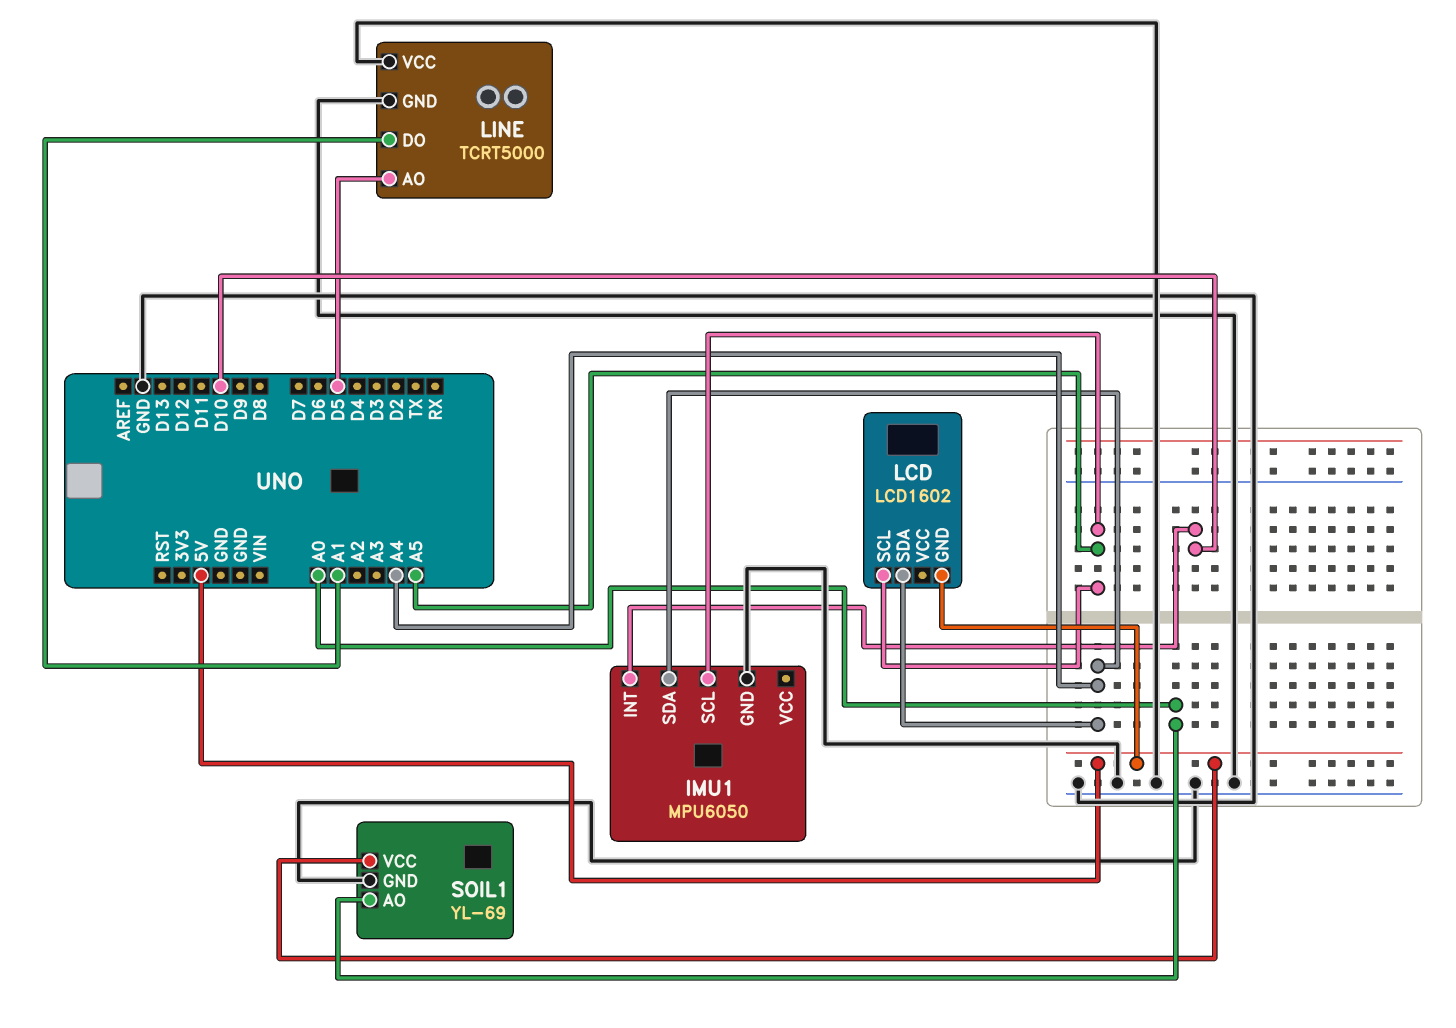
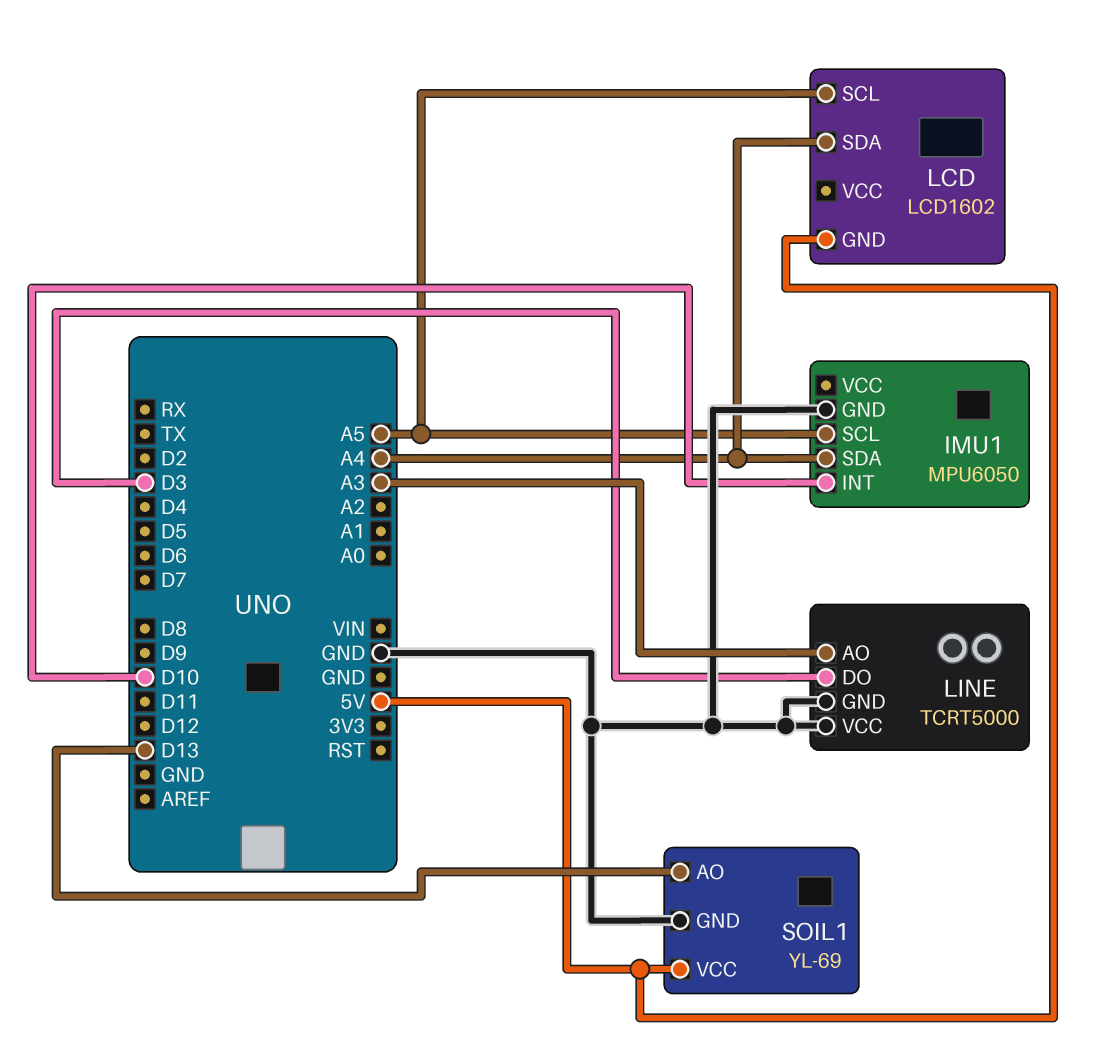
LINE pin AO: D5 -> A3
LINE pin DO: A1 -> D3
SOIL1 pin AO: A0 -> D13

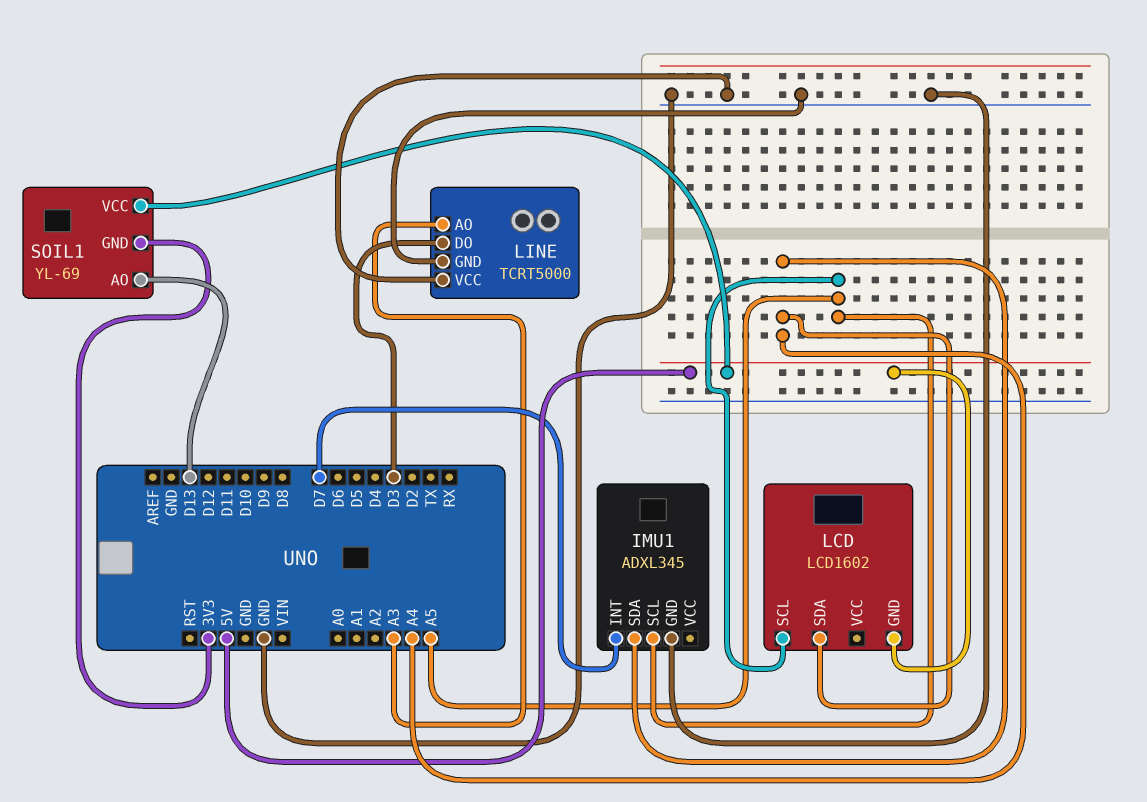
IMU1: MPU6050 -> ADXL345
IMU1 pin INT: D10 -> D7
SOIL1 pin GND: GND -> 3V3

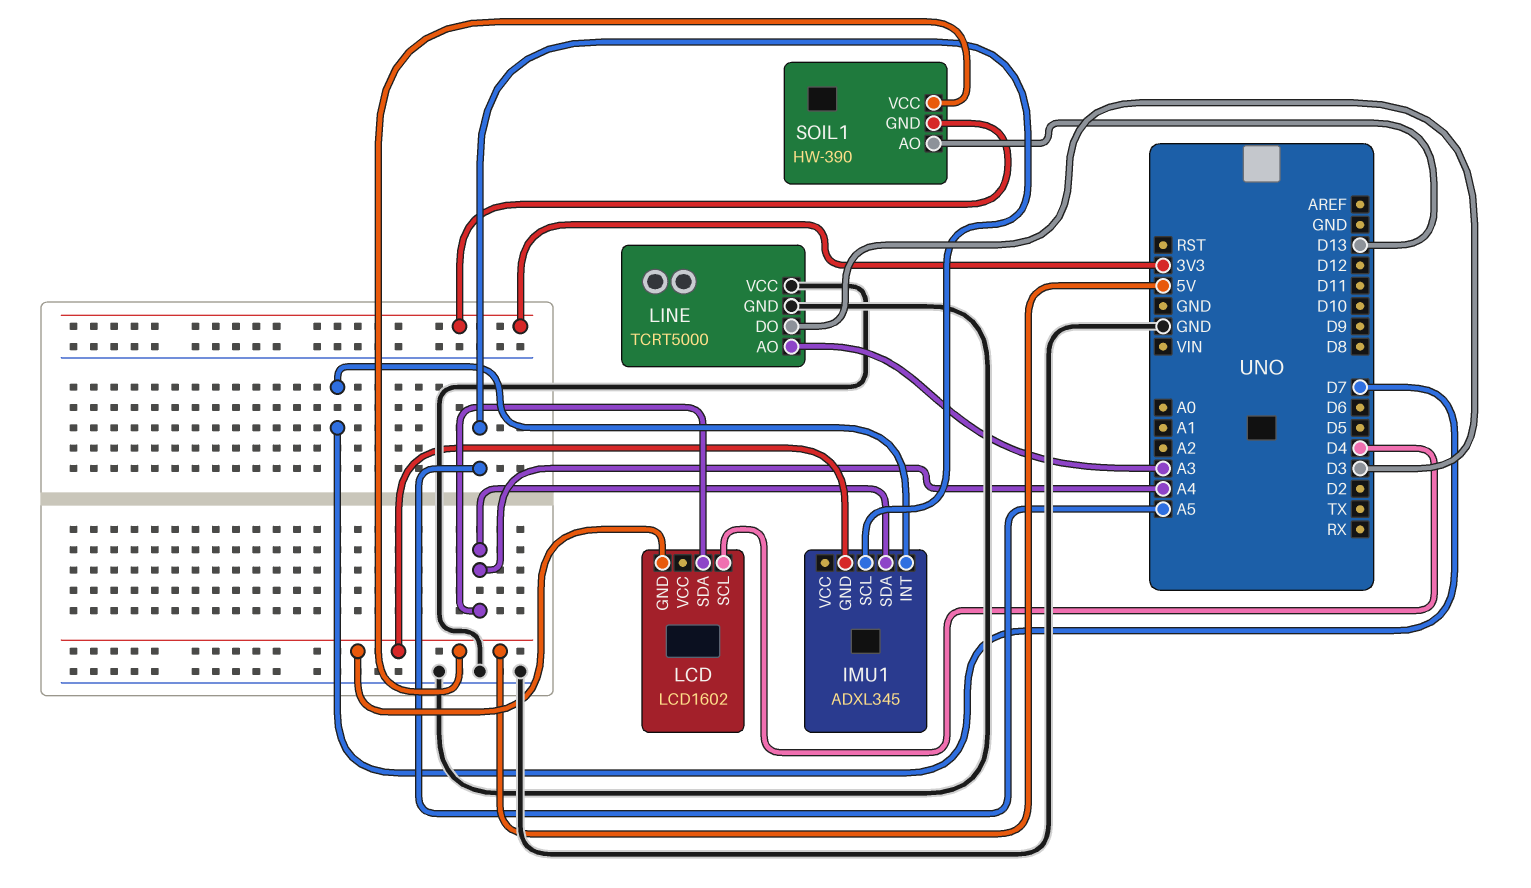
IMU1 pin GND: GND -> 5V
LCD pin SCL: A5 -> D4
SOIL1: YL-69 -> HW-390

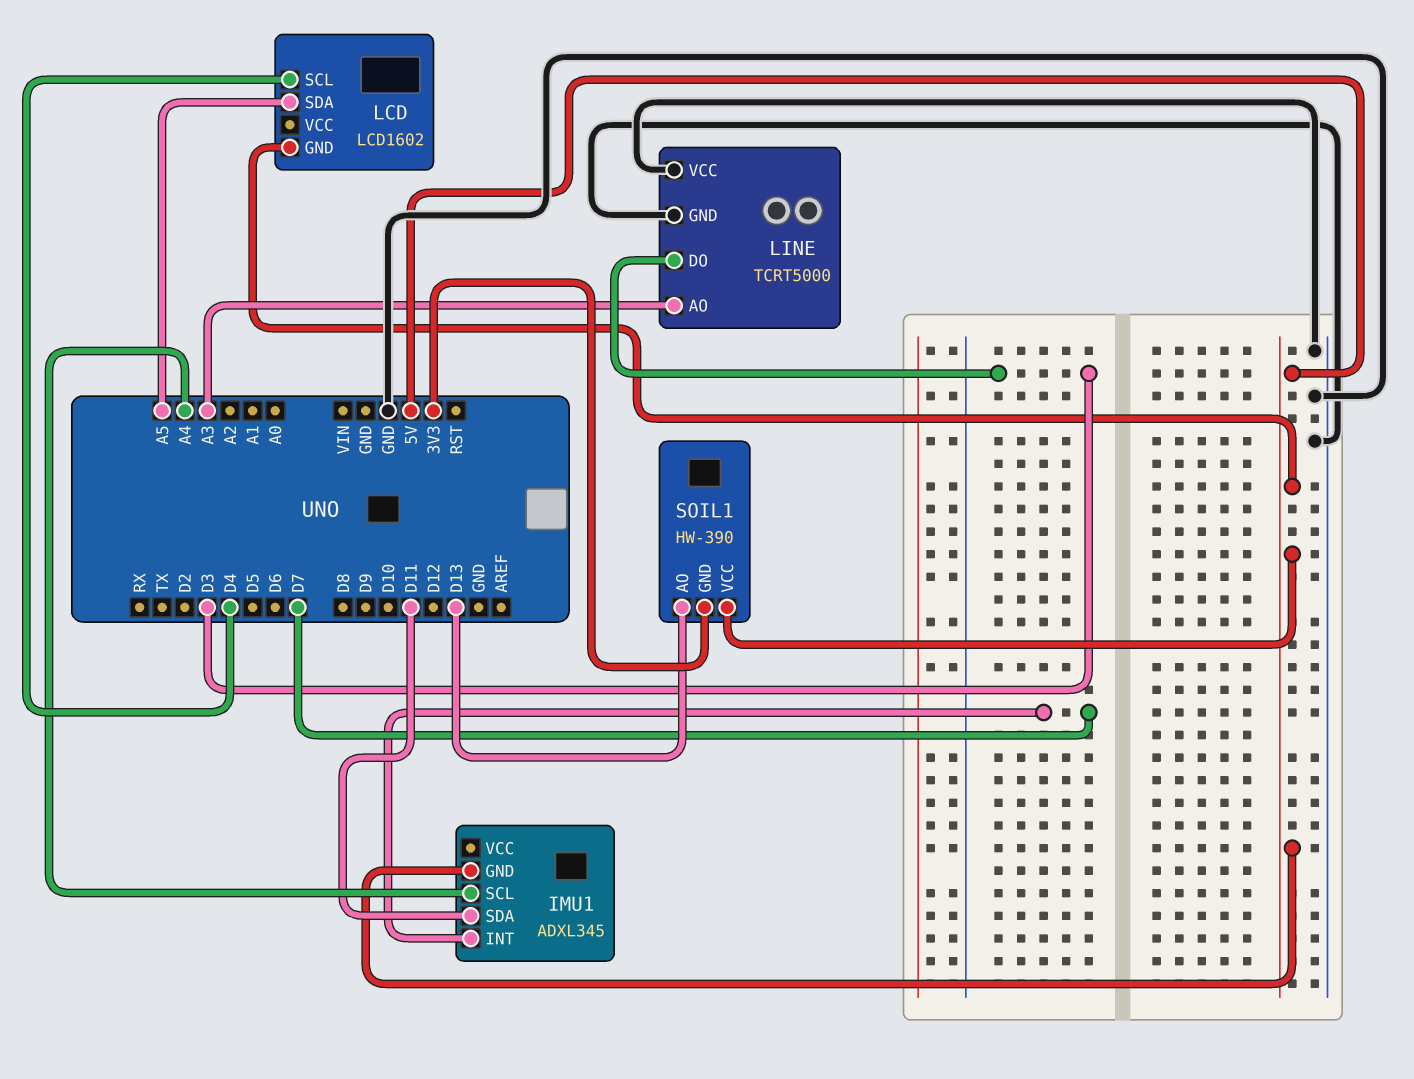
IMU1 pin SCL: A5 -> A4
IMU1 pin SDA: A4 -> D11
LCD pin SDA: A4 -> A5

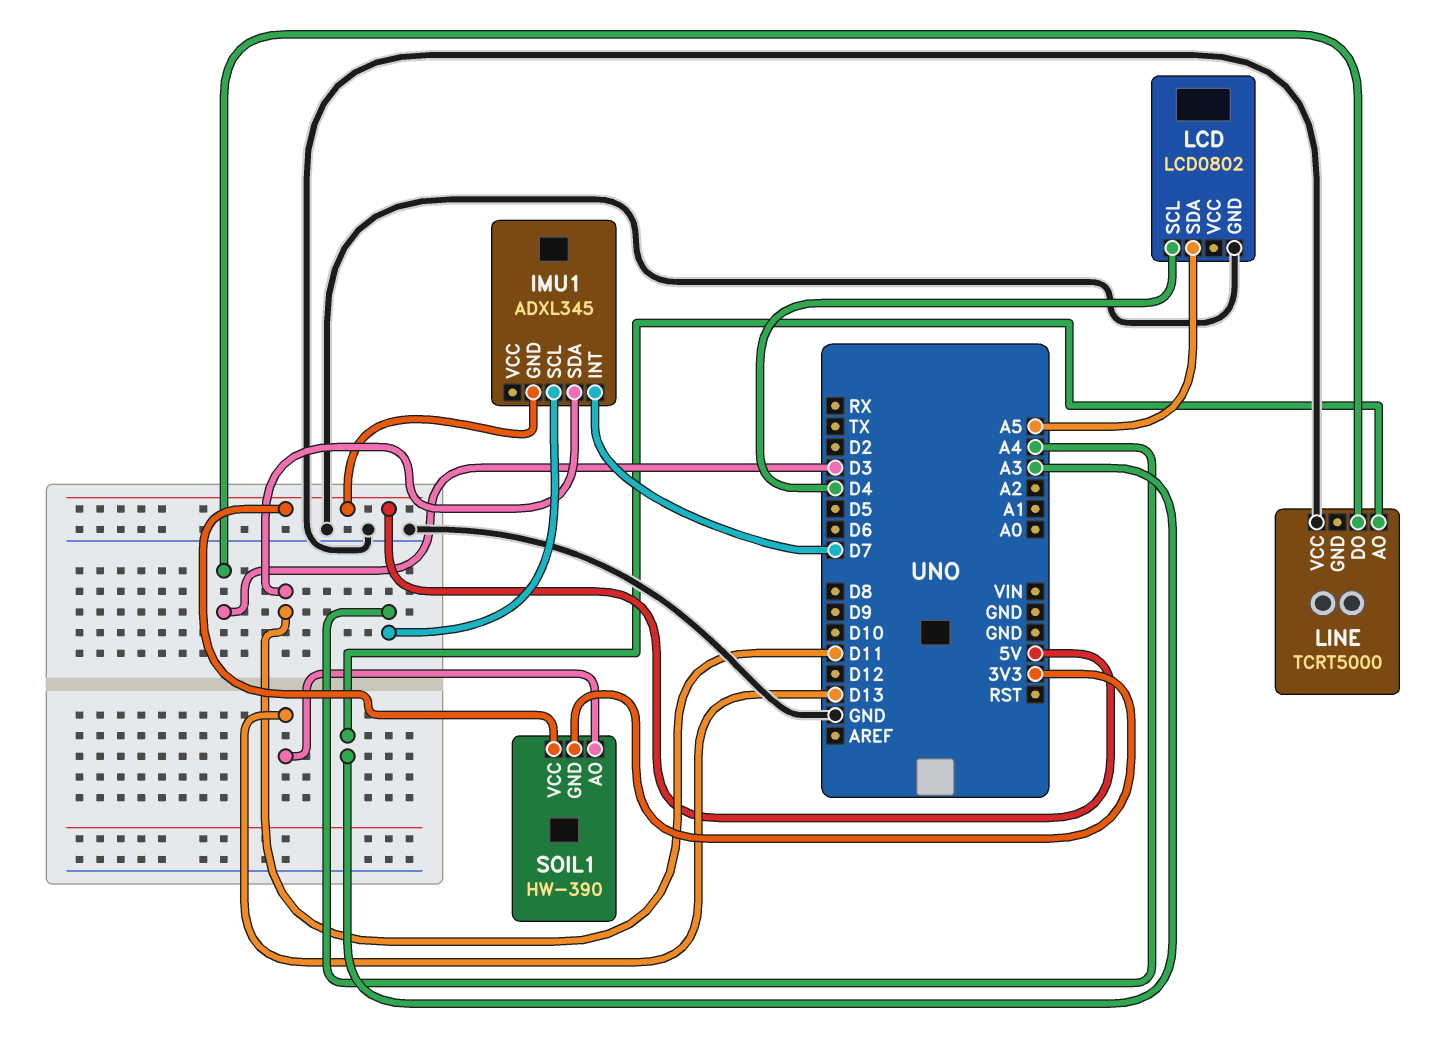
LCD: LCD1602 -> LCD0802
LCD pin GND: 5V -> GND
LINE pin GND: GND -> none

